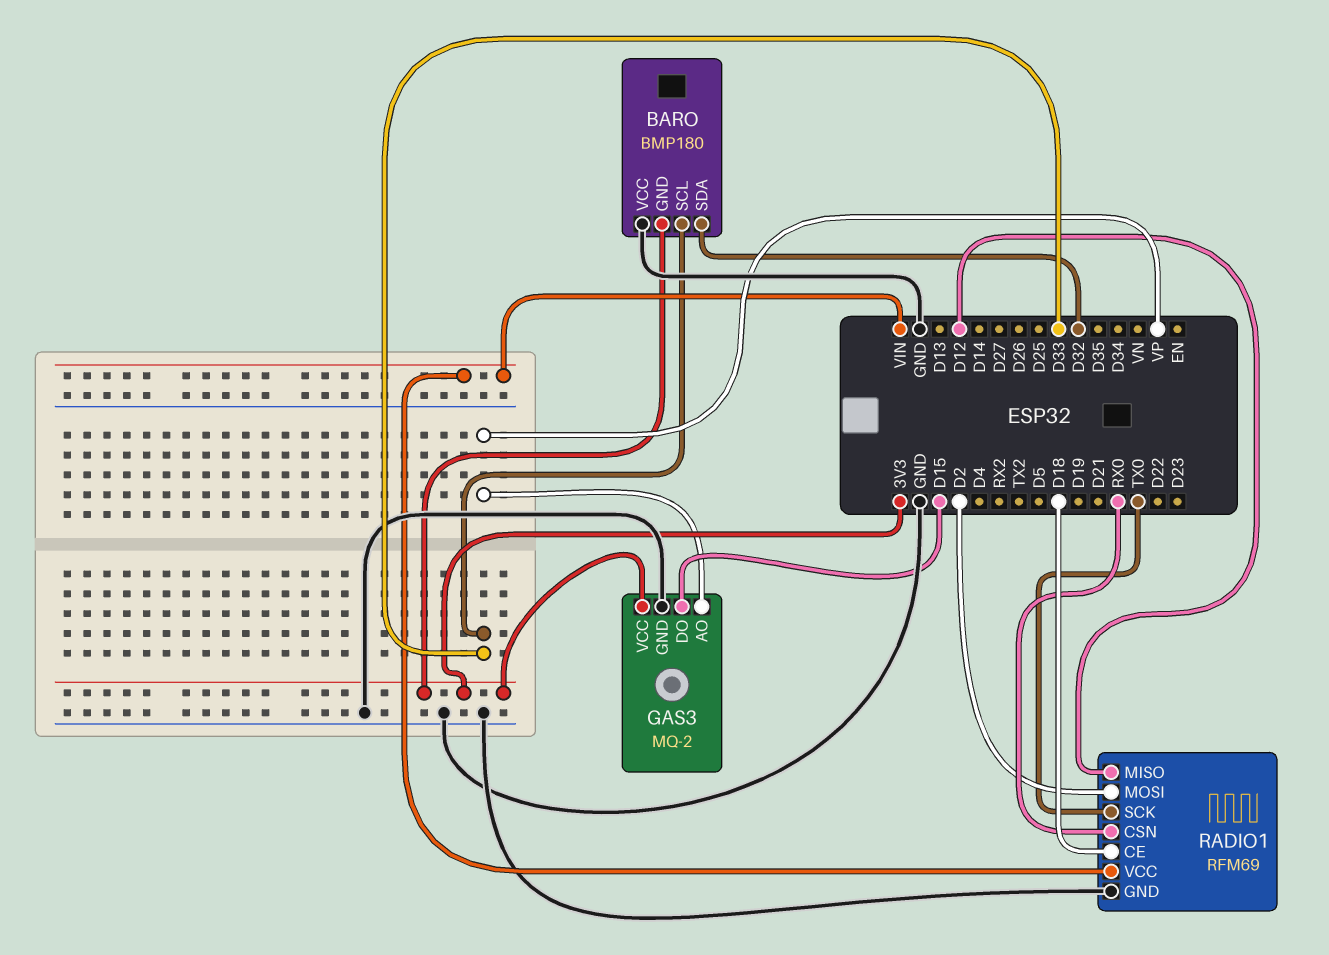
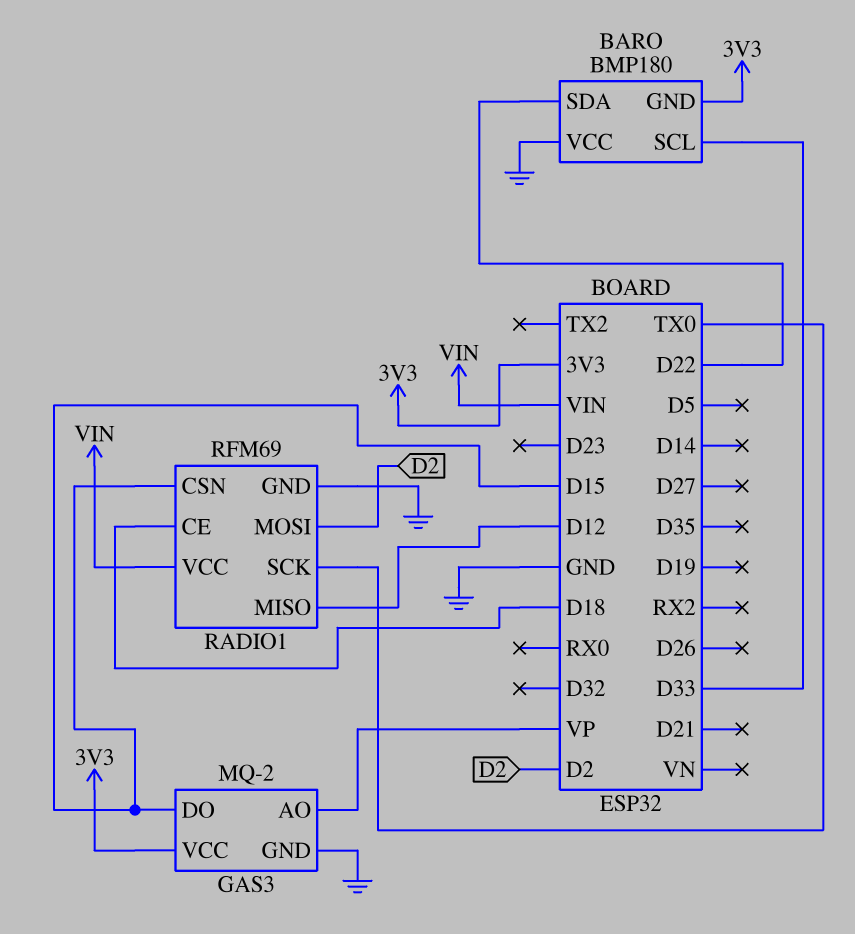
BARO pin SDA: D32 -> D22
RADIO1 pin CSN: RX0 -> D15

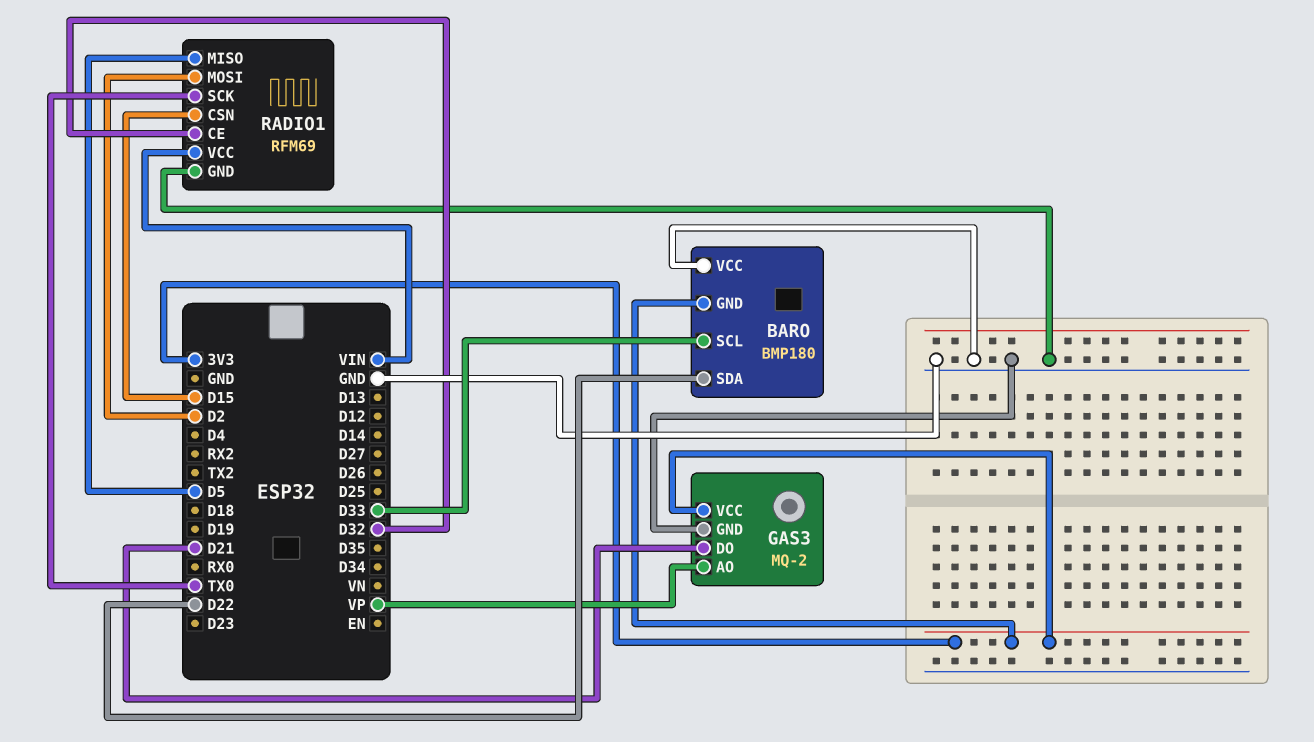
GAS3 pin DO: D15 -> D21
RADIO1 pin CE: D18 -> D32
RADIO1 pin MISO: D12 -> D5

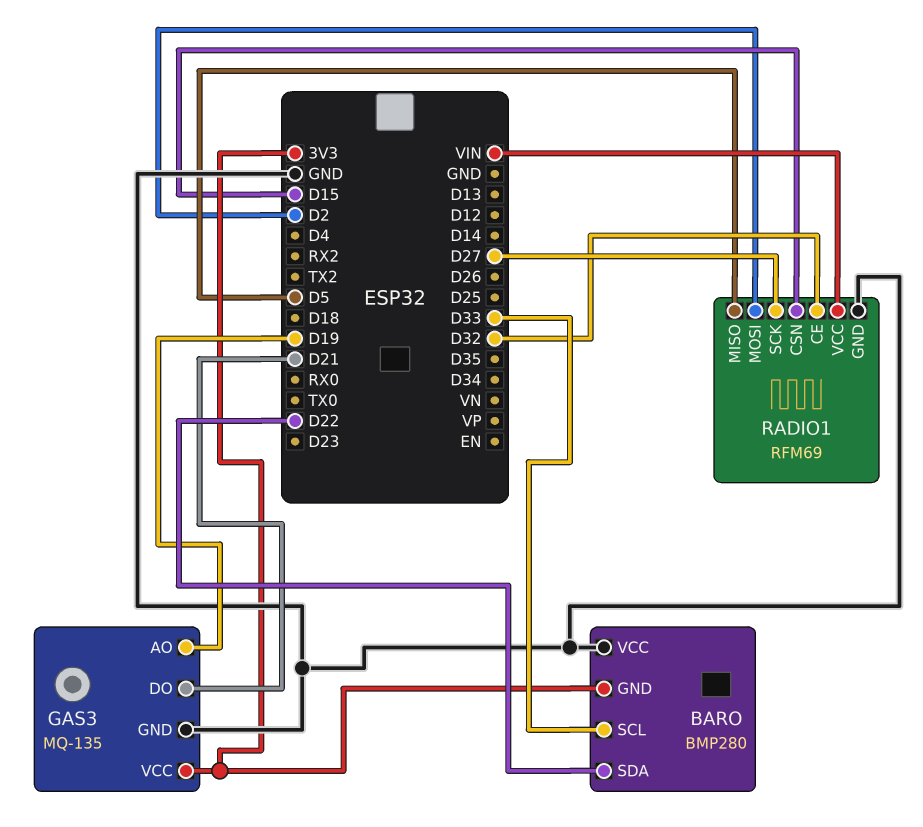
BARO: BMP180 -> BMP280
GAS3: MQ-2 -> MQ-135
GAS3 pin AO: VP -> D19
RADIO1 pin SCK: TX0 -> D27

